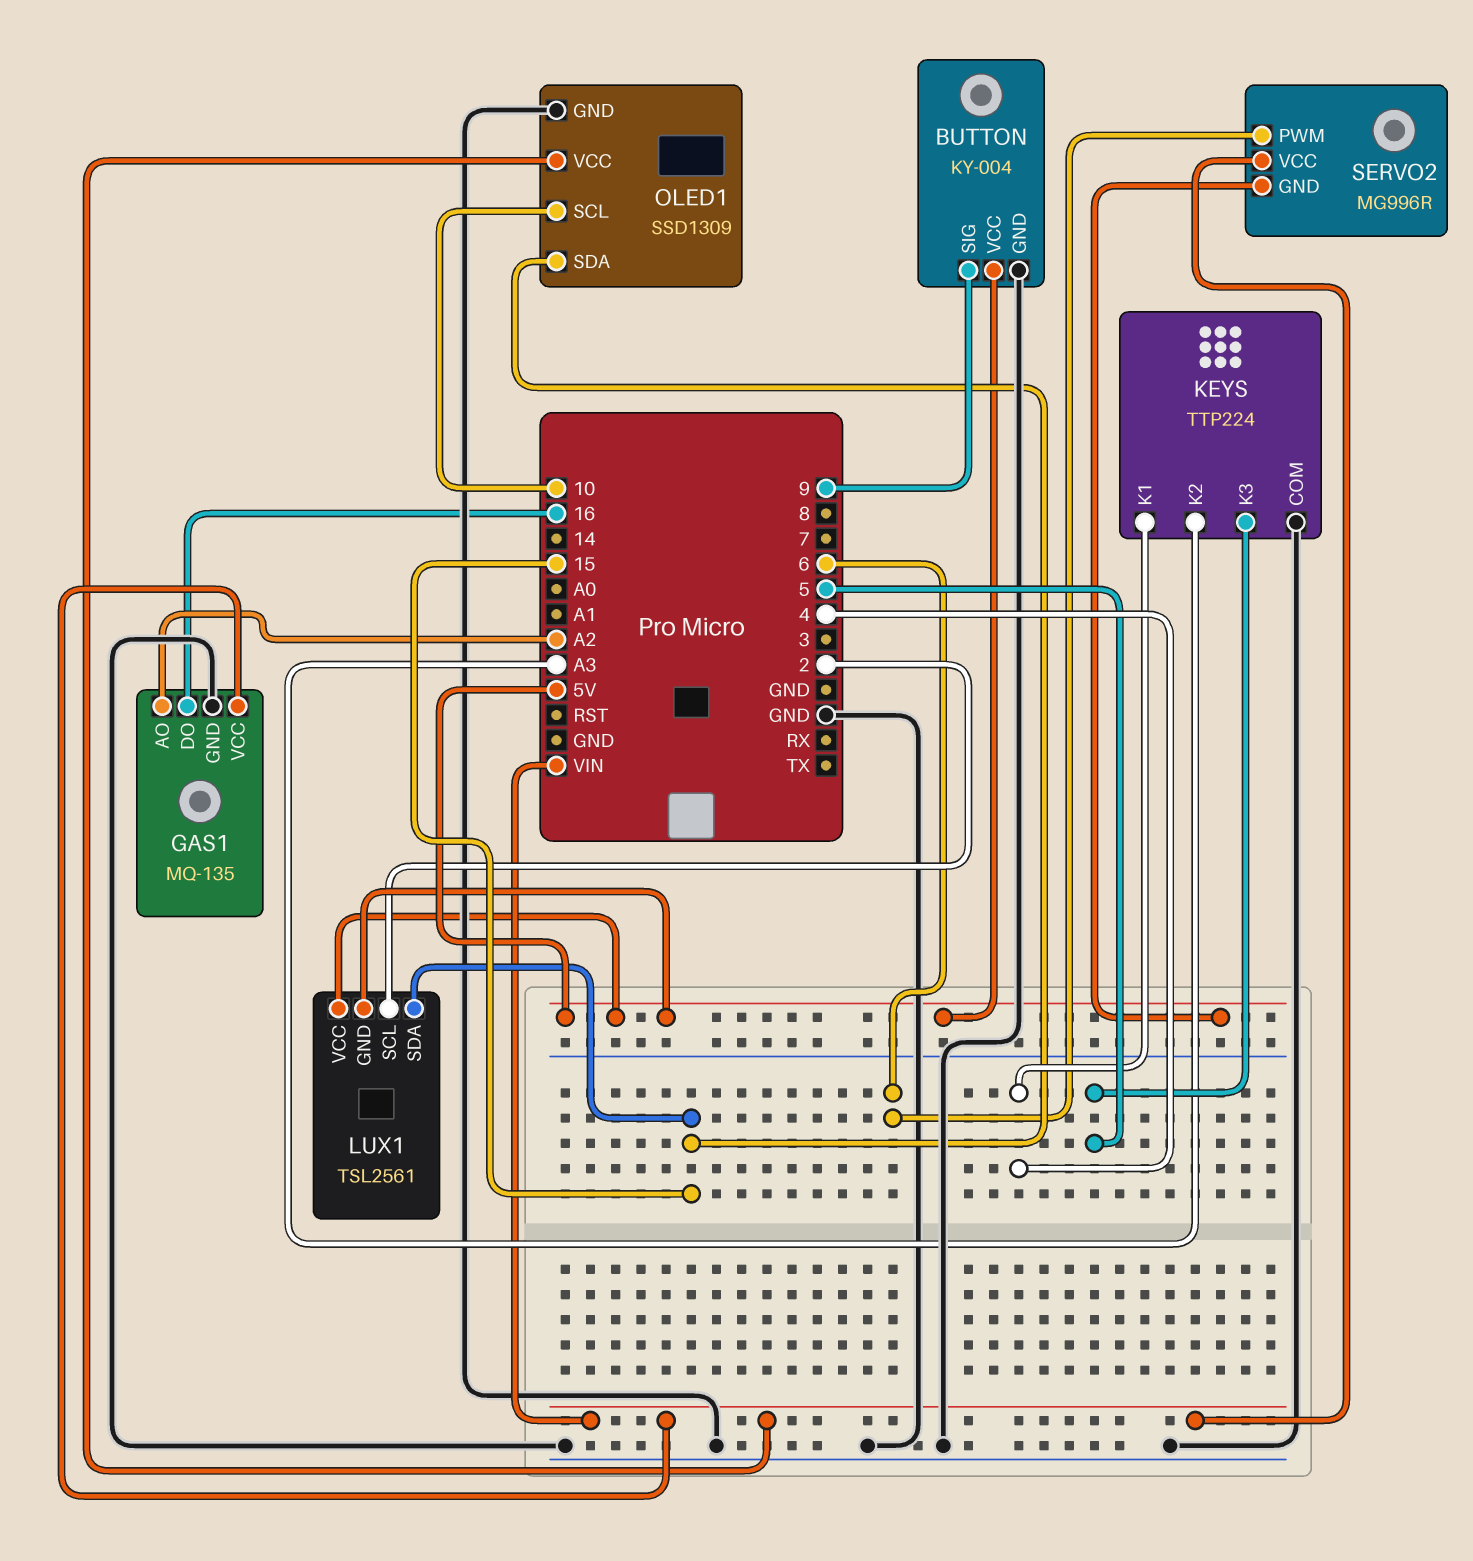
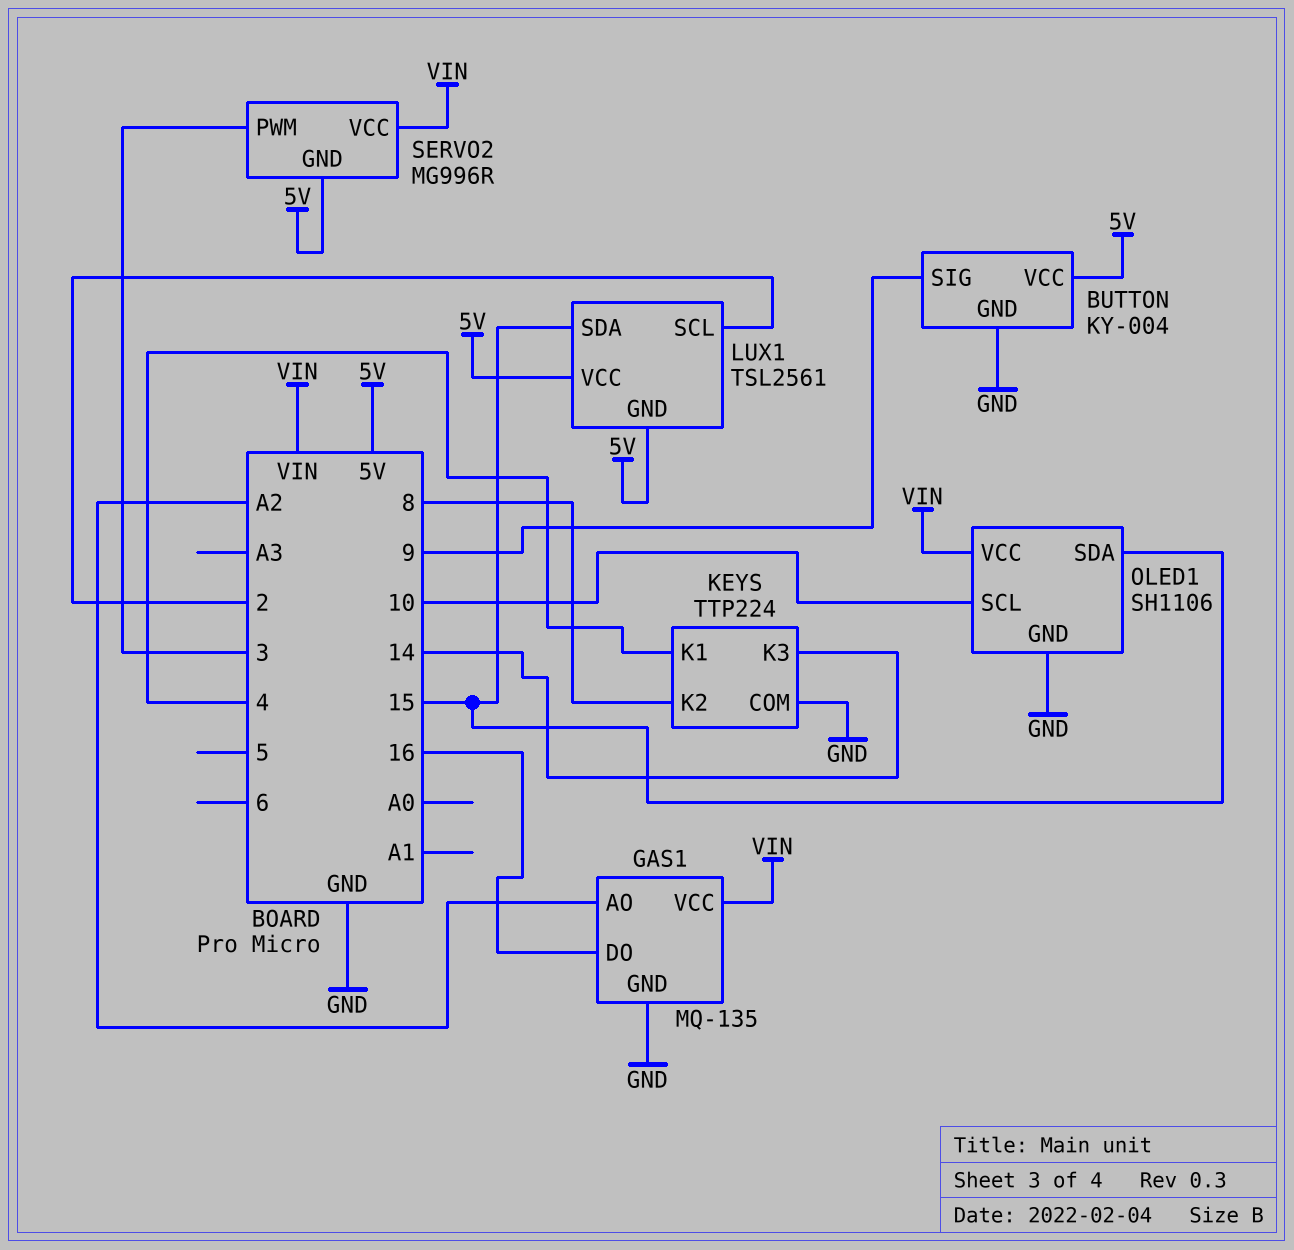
KEYS pin K2: A3 -> 8
KEYS pin K3: 5 -> 14
OLED1: SSD1309 -> SH1106
SERVO2 pin PWM: 6 -> 3

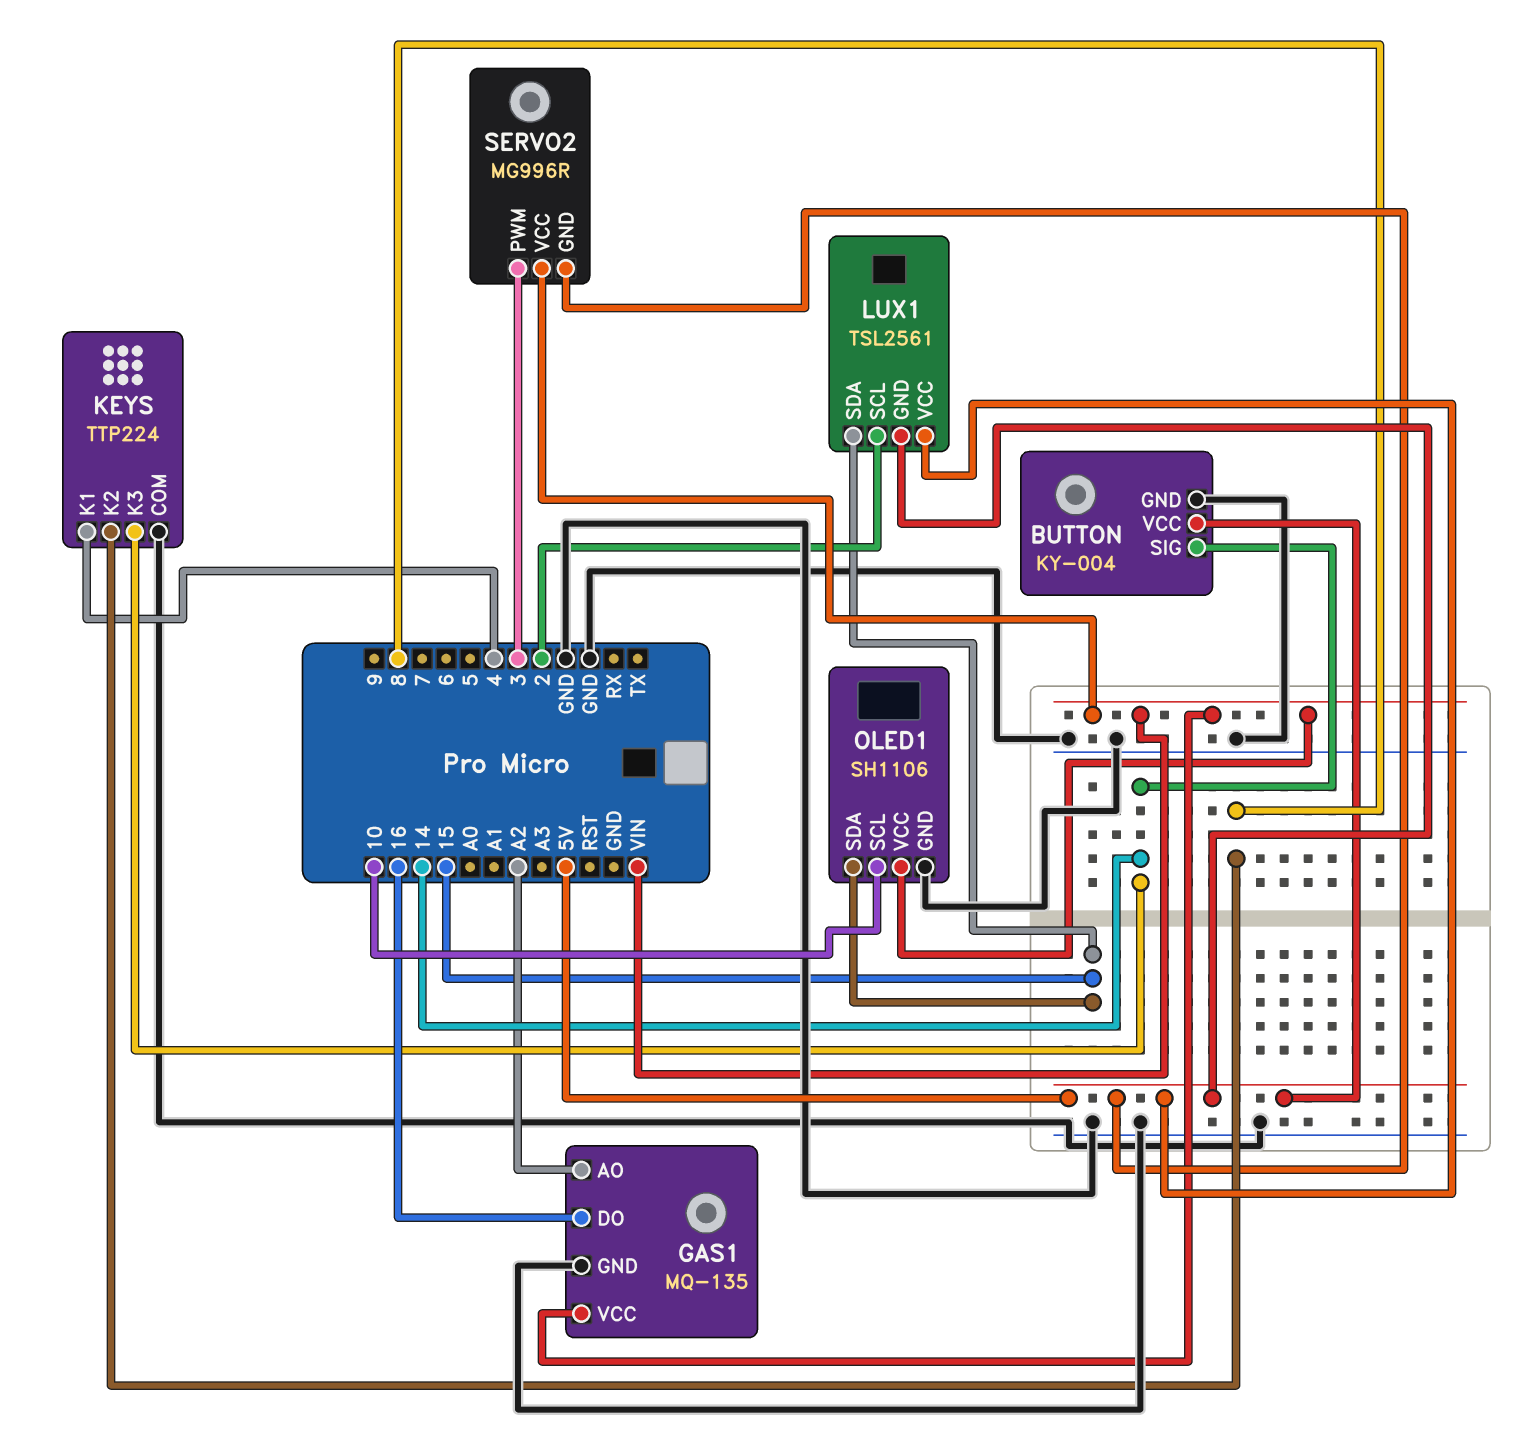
BUTTON pin SIG: 9 -> 14

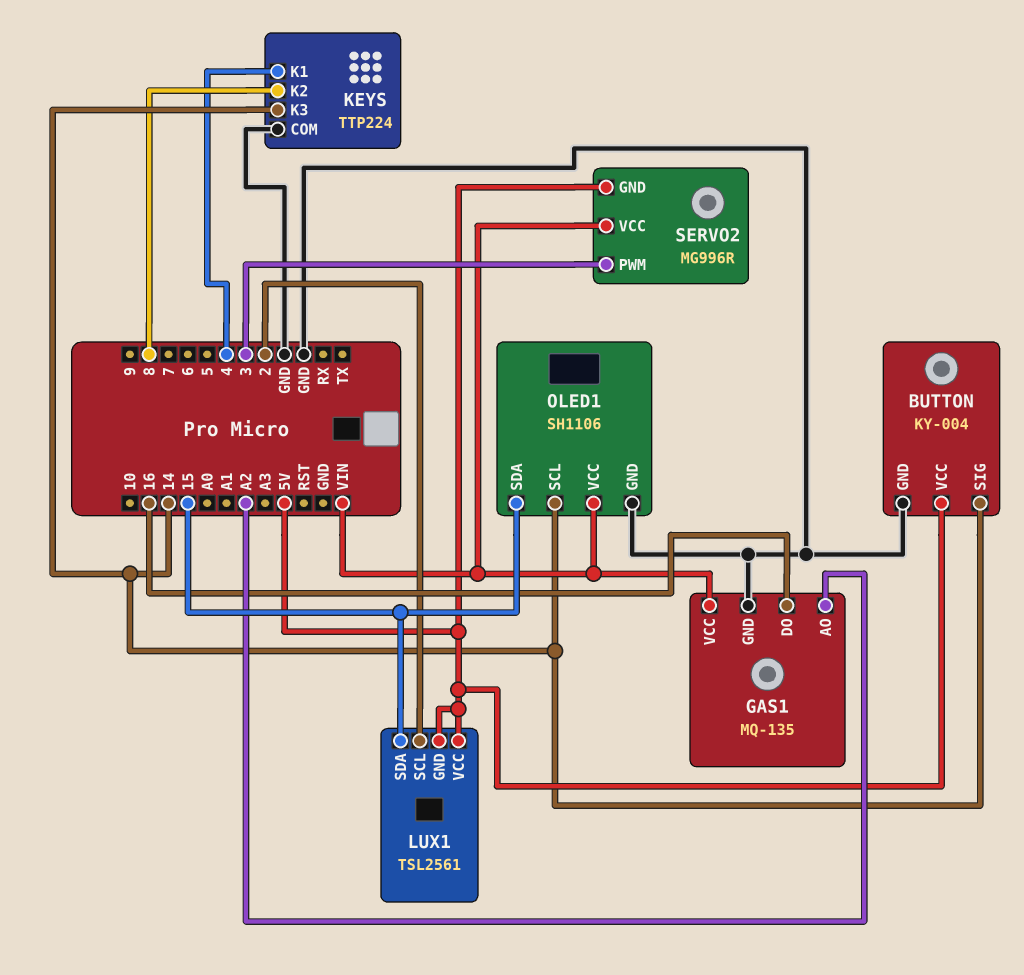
OLED1 pin SCL: 10 -> 14

